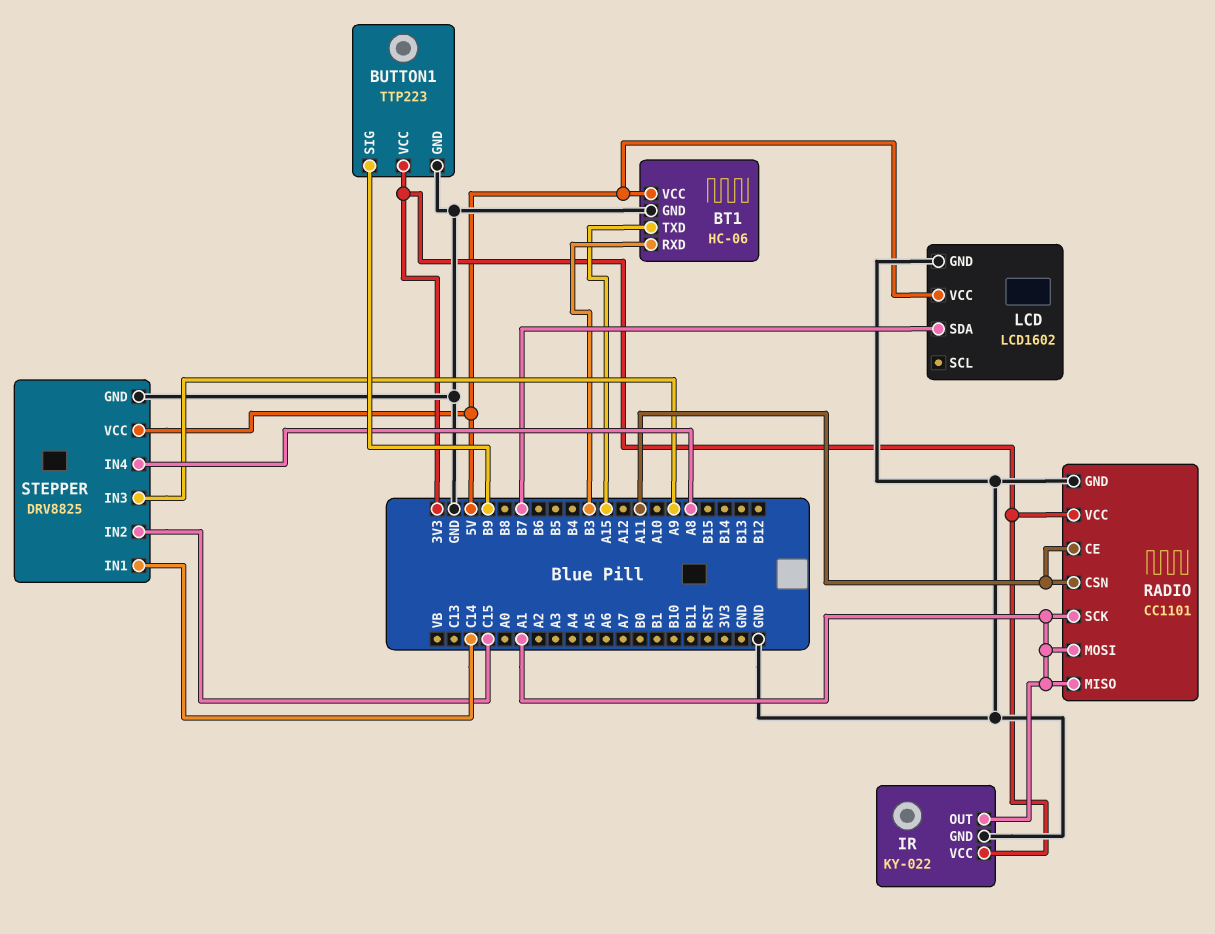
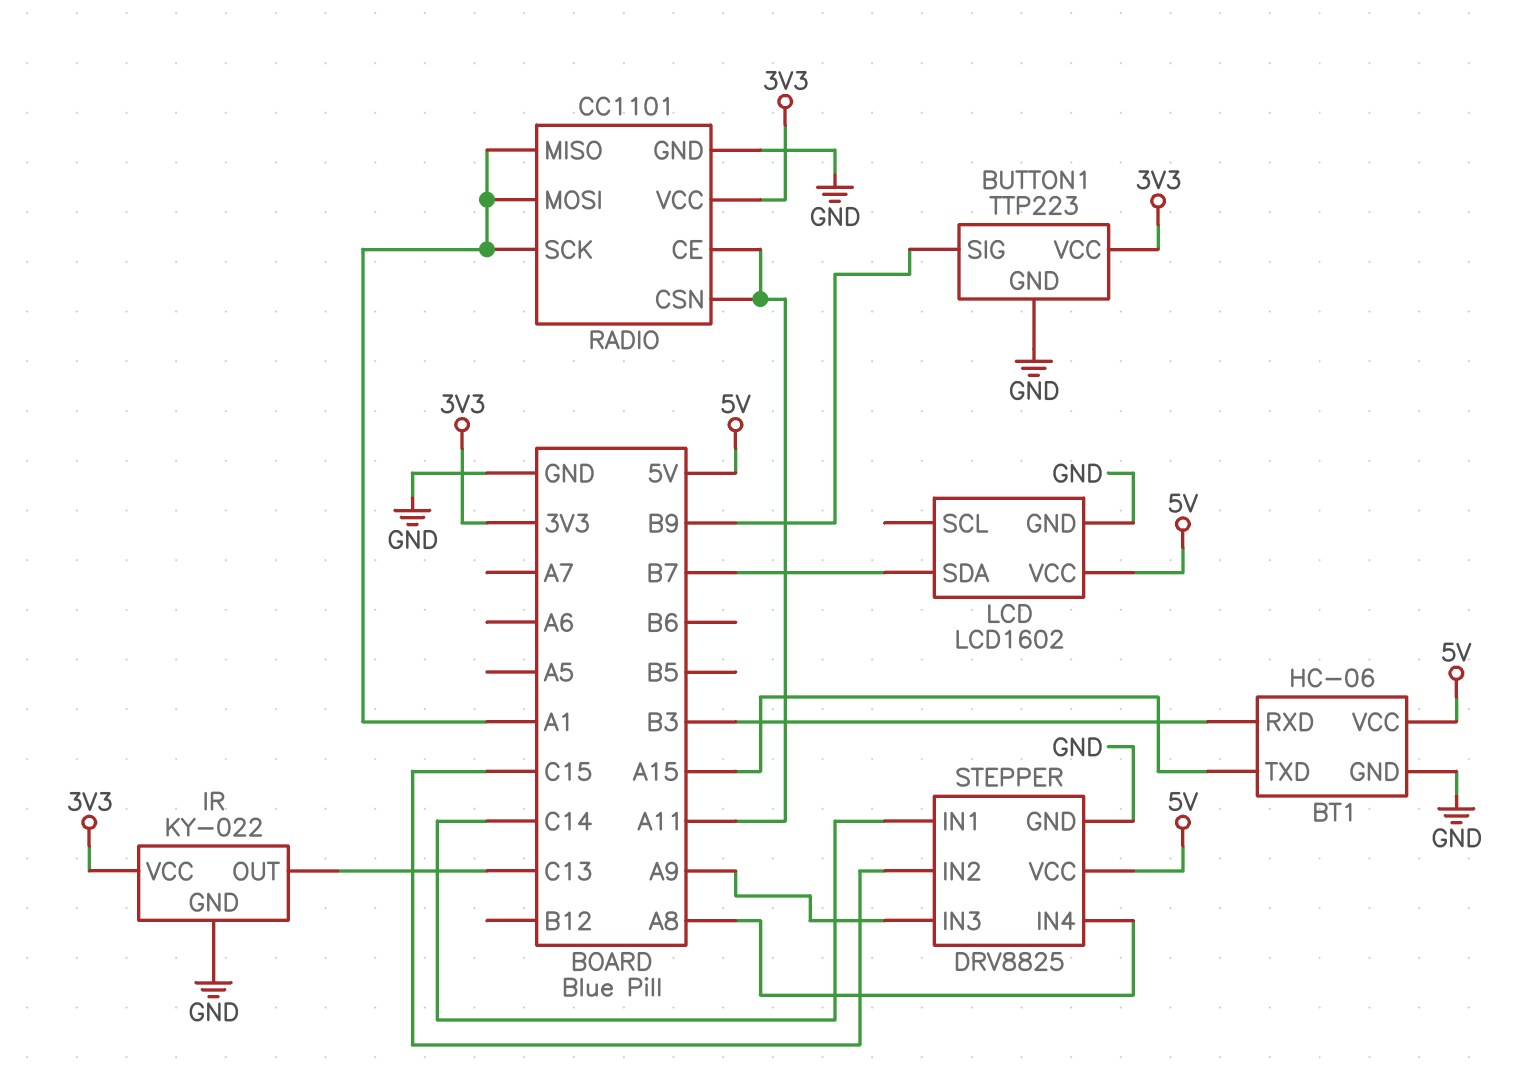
IR pin OUT: A1 -> C13

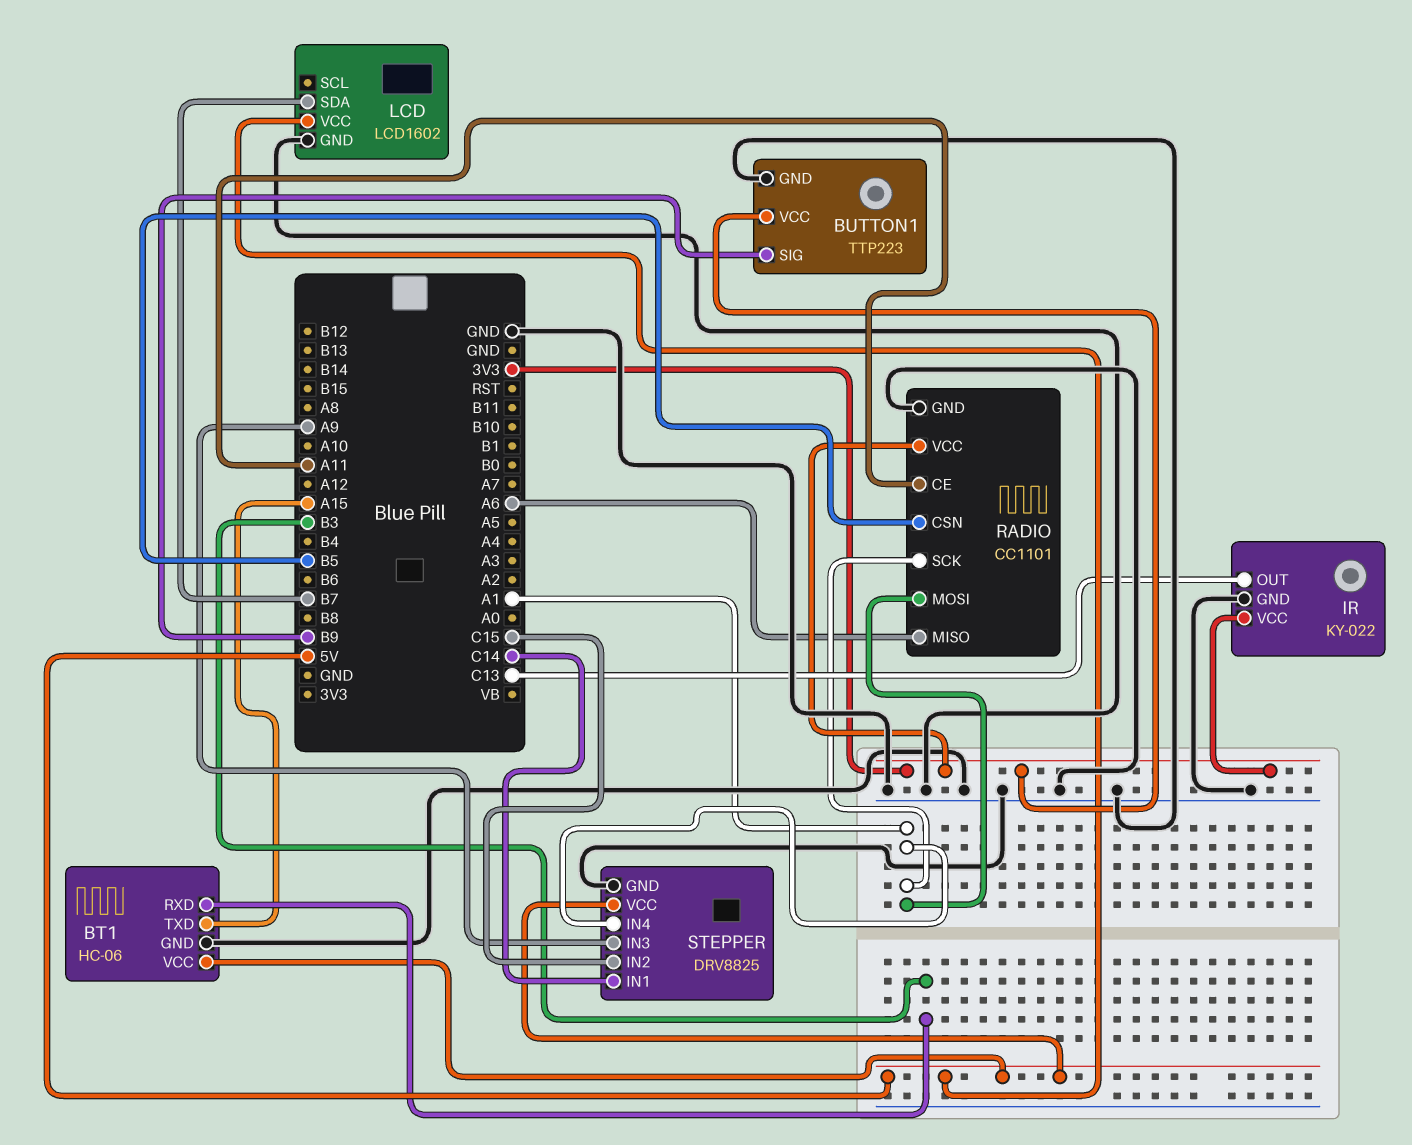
RADIO pin CSN: A11 -> B5
RADIO pin MISO: A1 -> A6
STEPPER pin IN4: A8 -> A1

